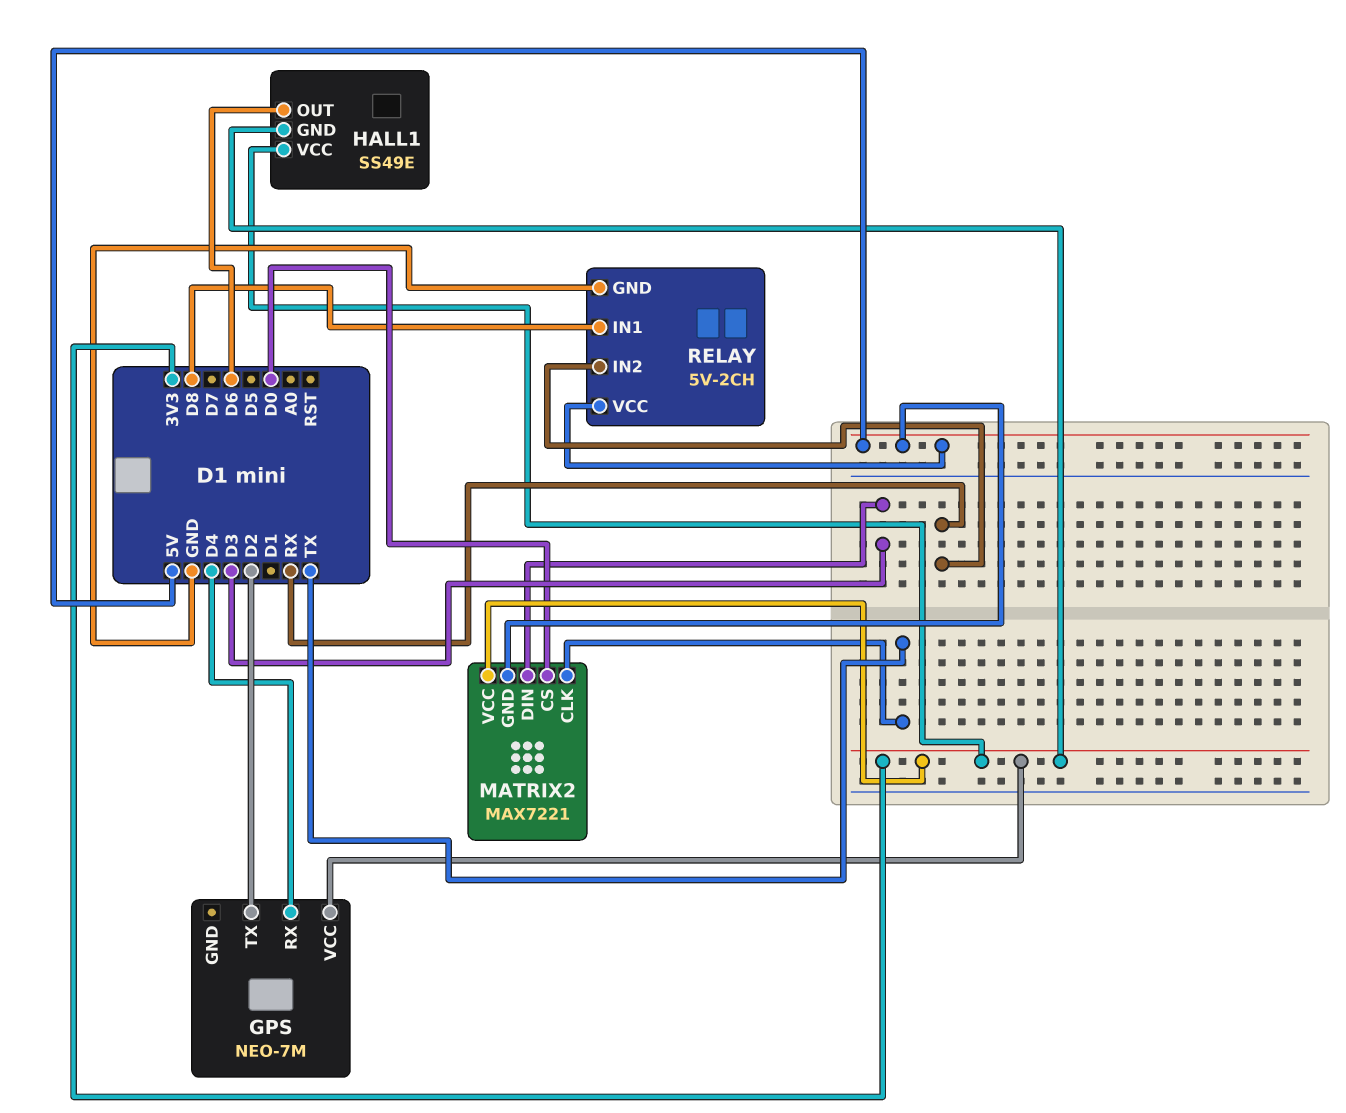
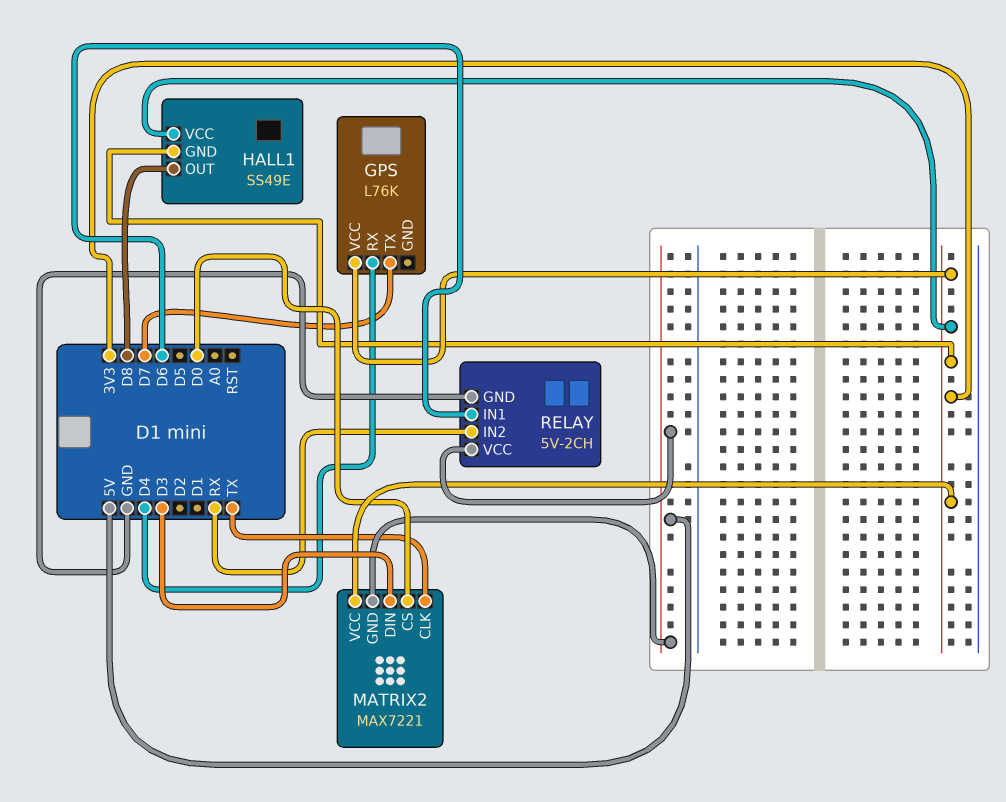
GPS: NEO-7M -> L76K
GPS pin TX: D2 -> D7
HALL1 pin OUT: D6 -> D8
RELAY pin IN1: D8 -> D6

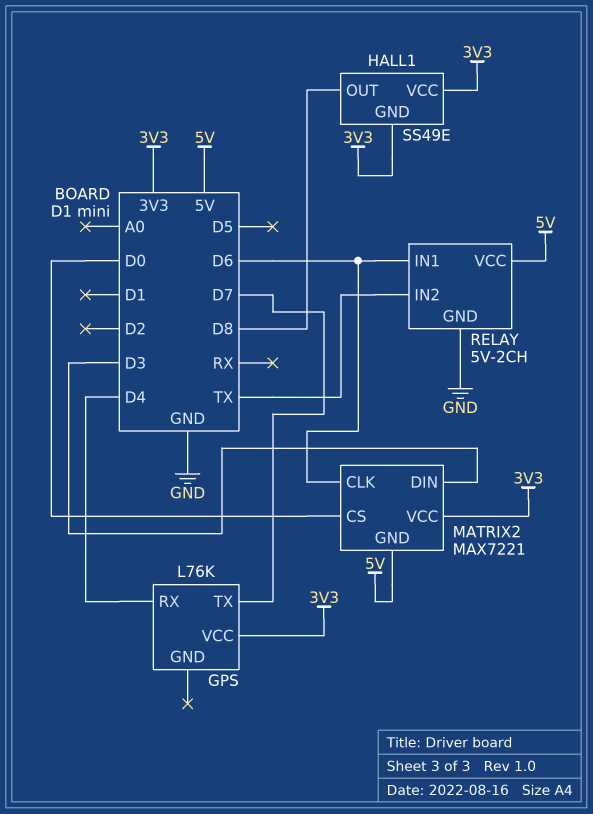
MATRIX2 pin CLK: TX -> D6
RELAY pin IN2: RX -> TX

